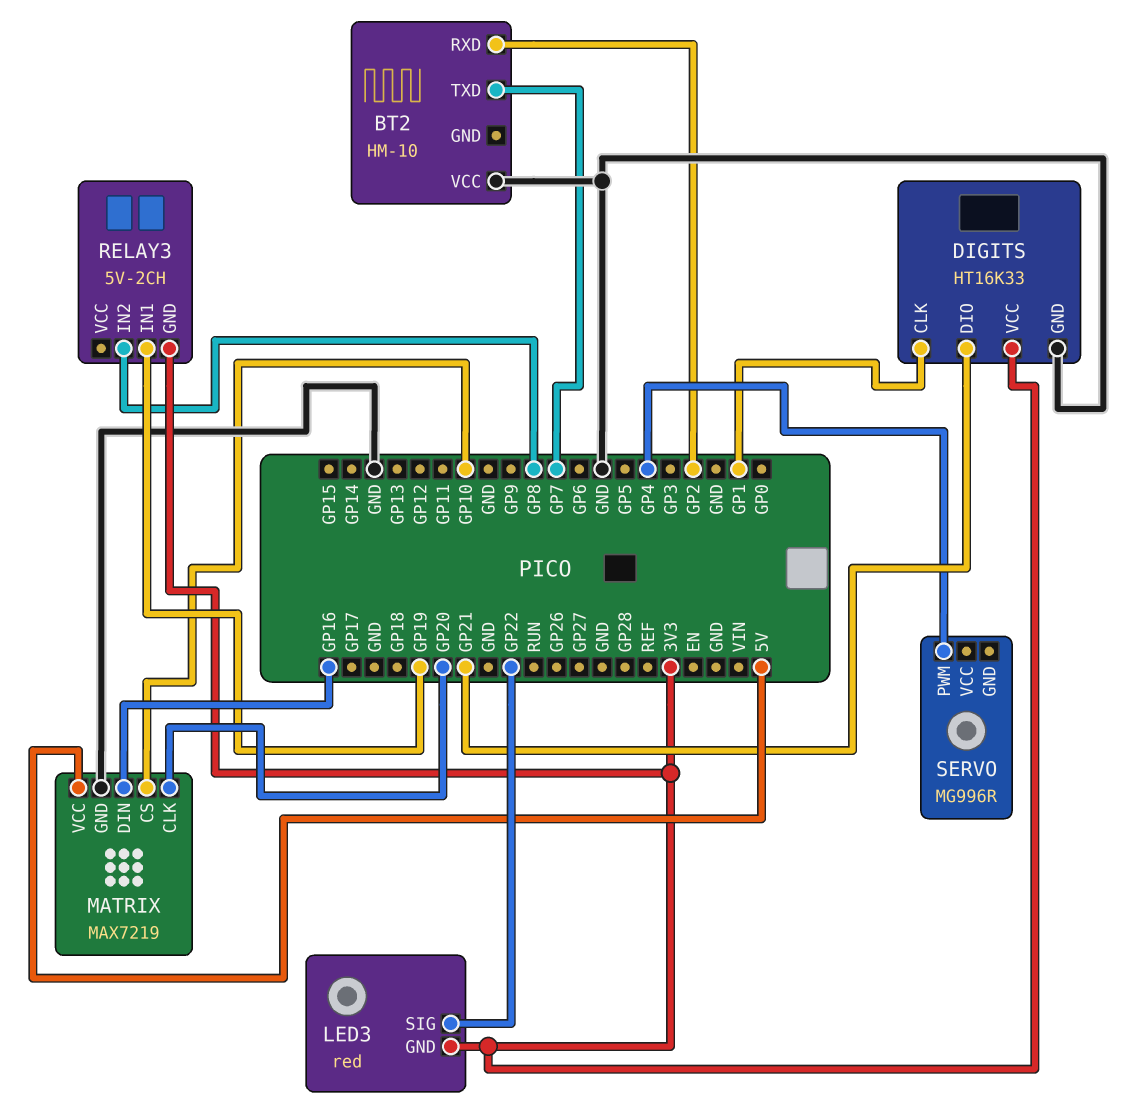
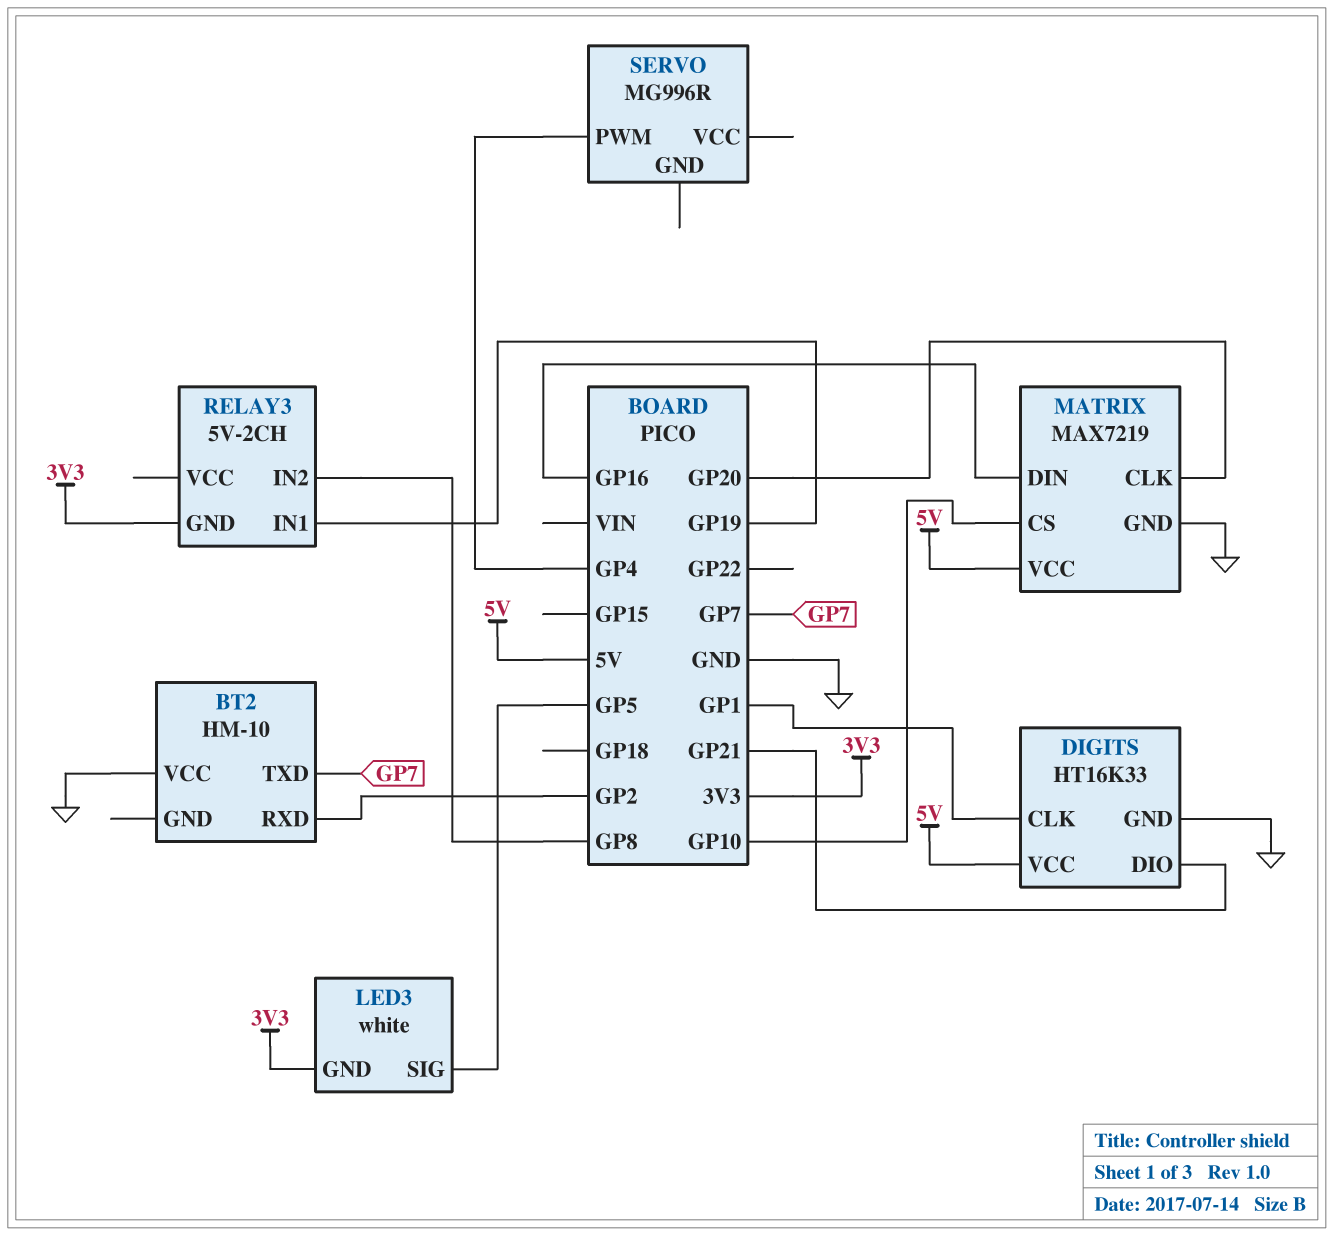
DIGITS pin VCC: 3V3 -> 5V
LED3: red -> white
LED3 pin SIG: GP22 -> GP5

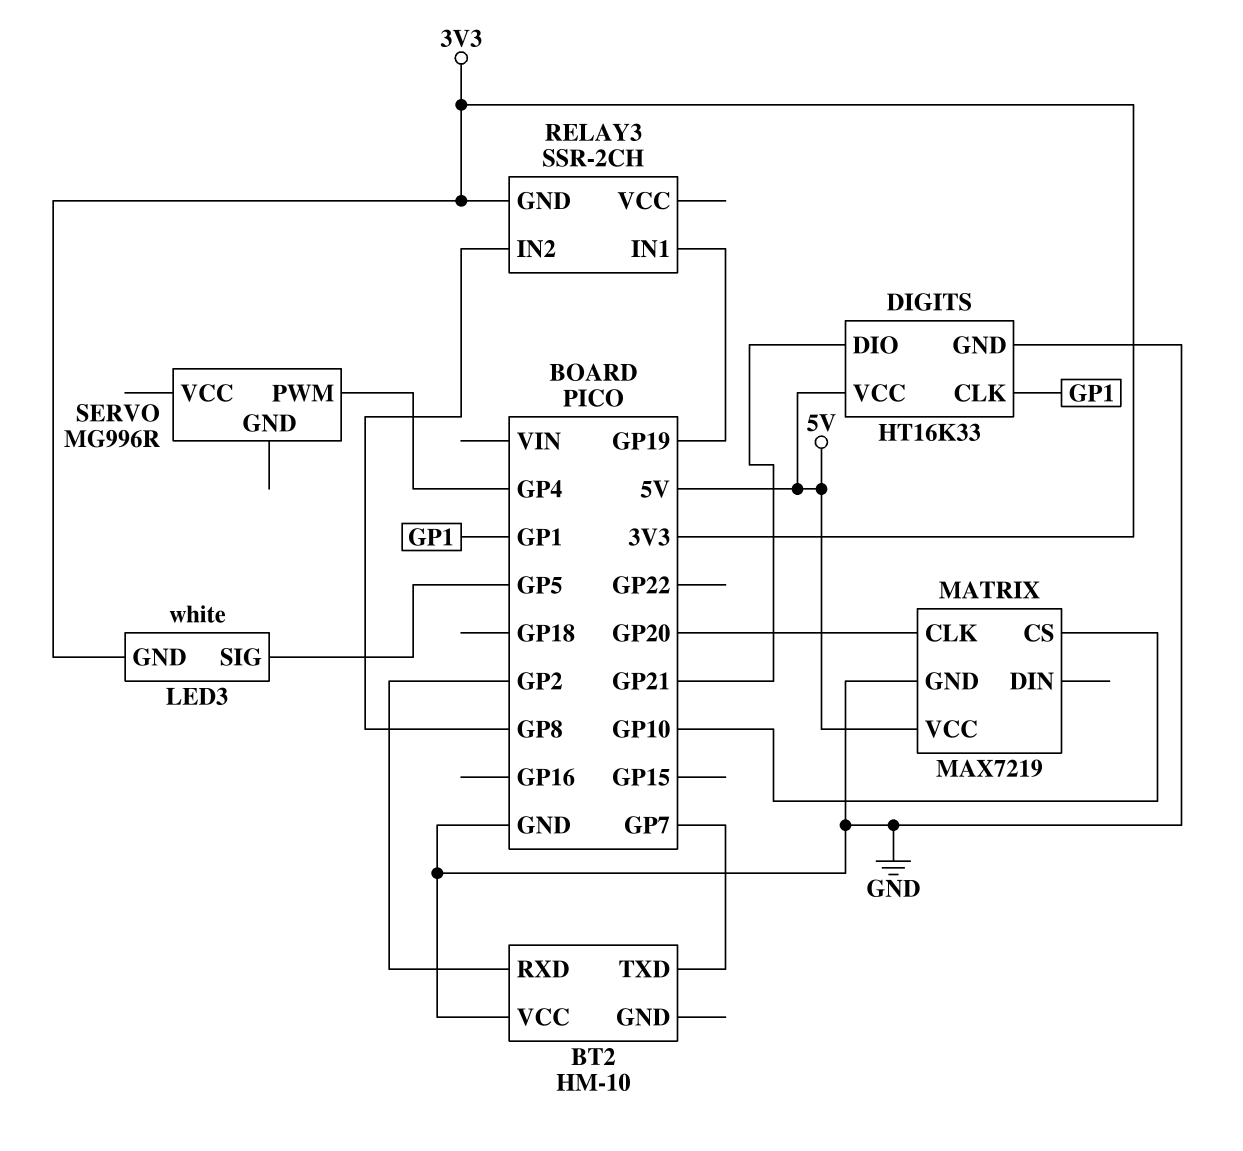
MATRIX pin DIN: GP16 -> none
RELAY3: 5V-2CH -> SSR-2CH

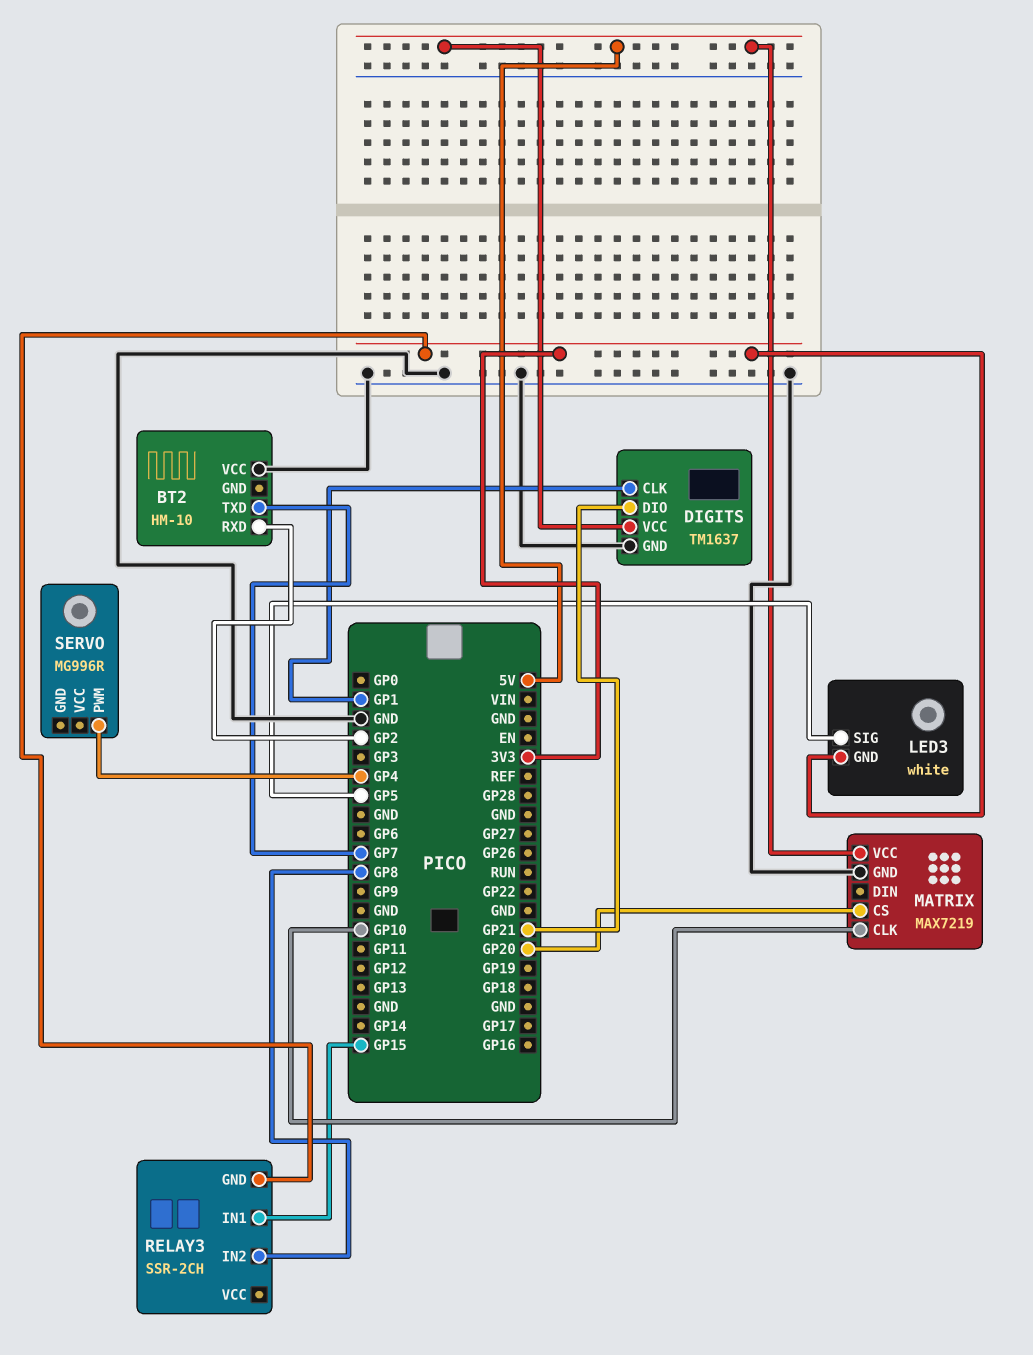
DIGITS: HT16K33 -> TM1637
MATRIX pin CLK: GP20 -> GP10
MATRIX pin CS: GP10 -> GP20
RELAY3 pin IN1: GP19 -> GP15

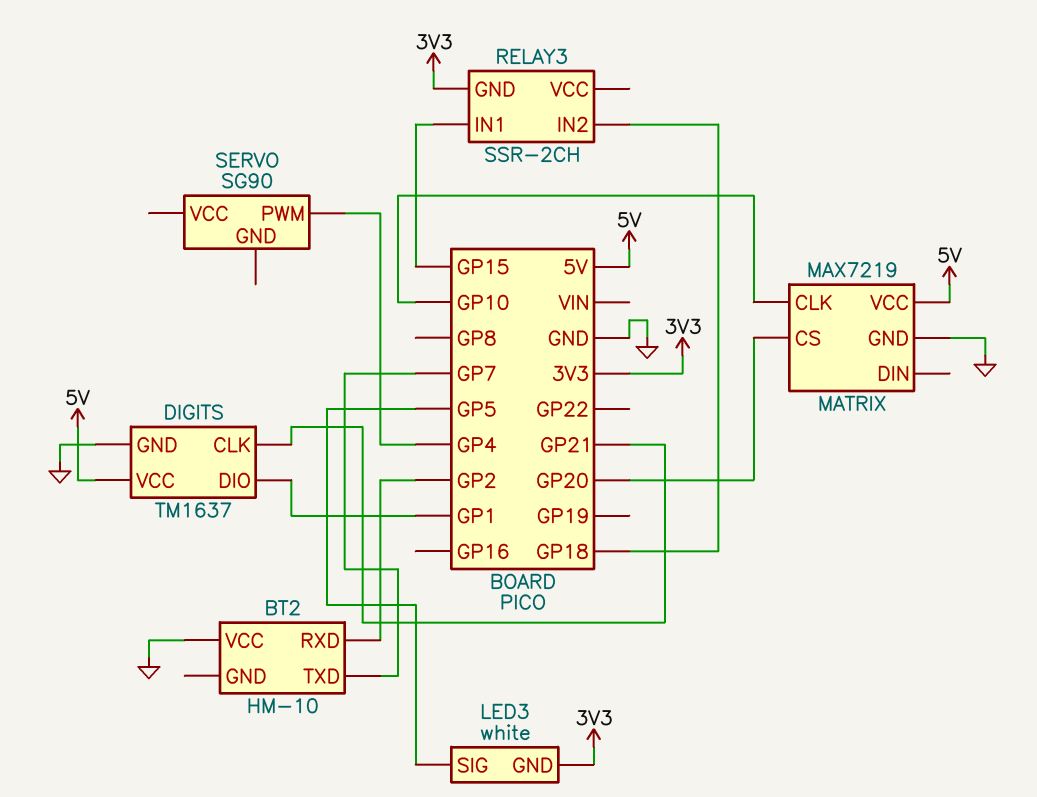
DIGITS pin CLK: GP1 -> GP21
DIGITS pin DIO: GP21 -> GP1
RELAY3 pin IN2: GP8 -> GP18
SERVO: MG996R -> SG90

